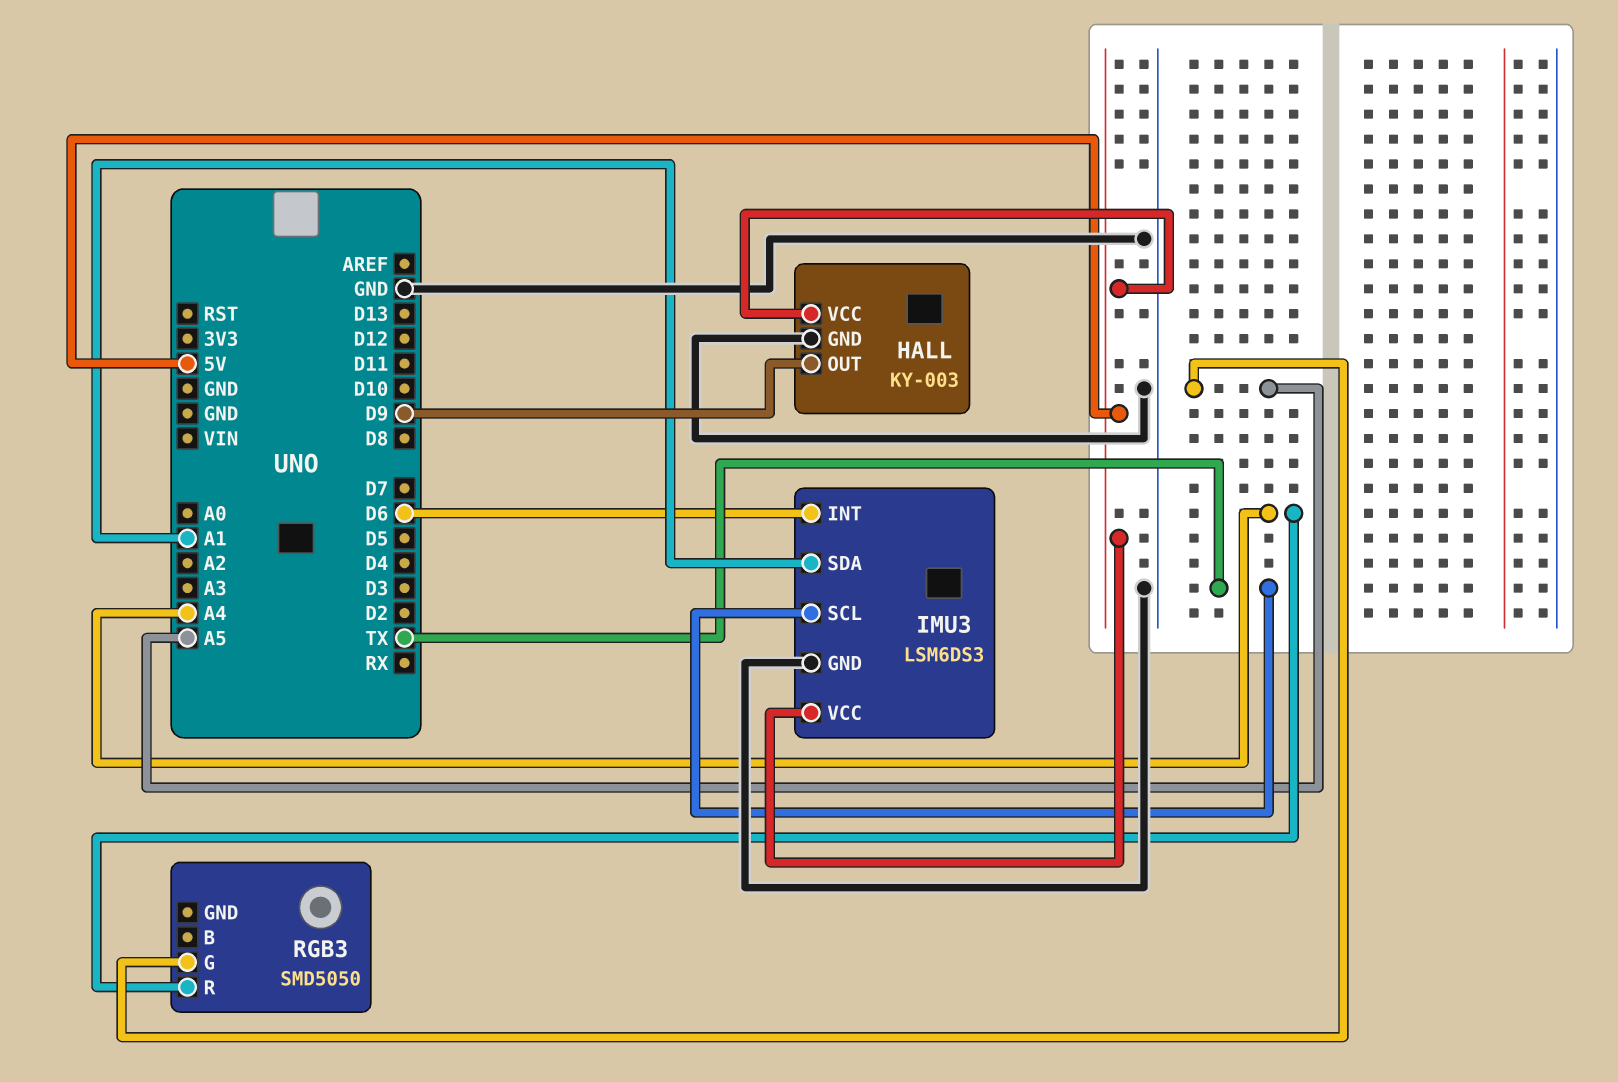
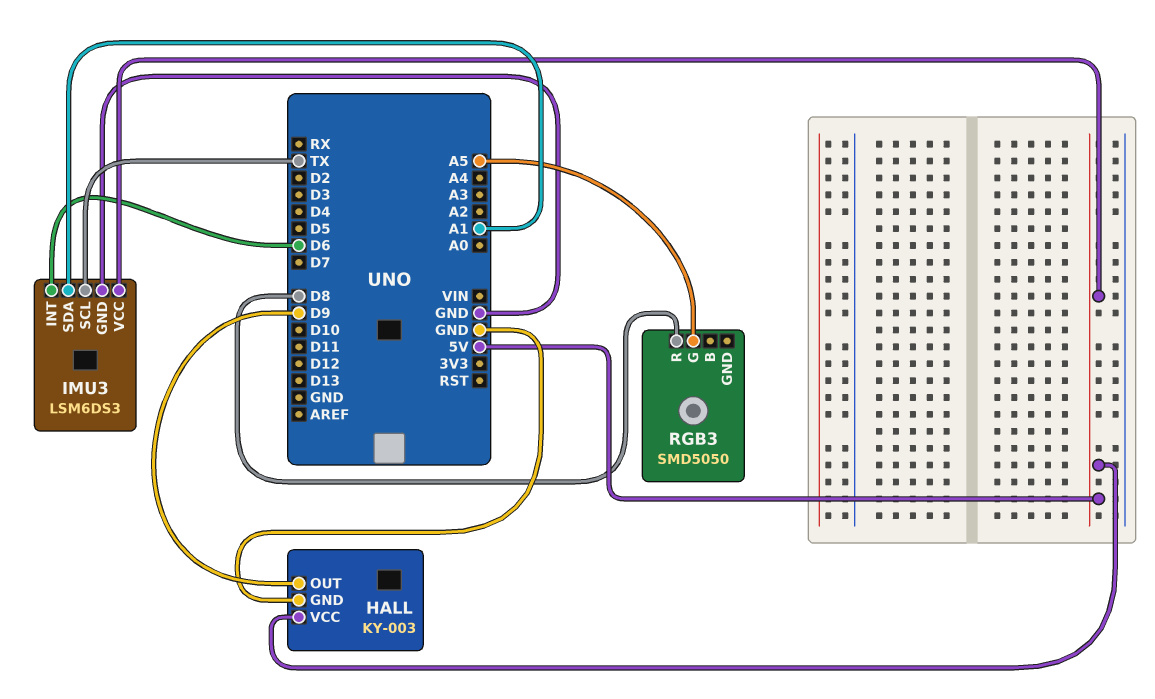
RGB3 pin R: A4 -> D8

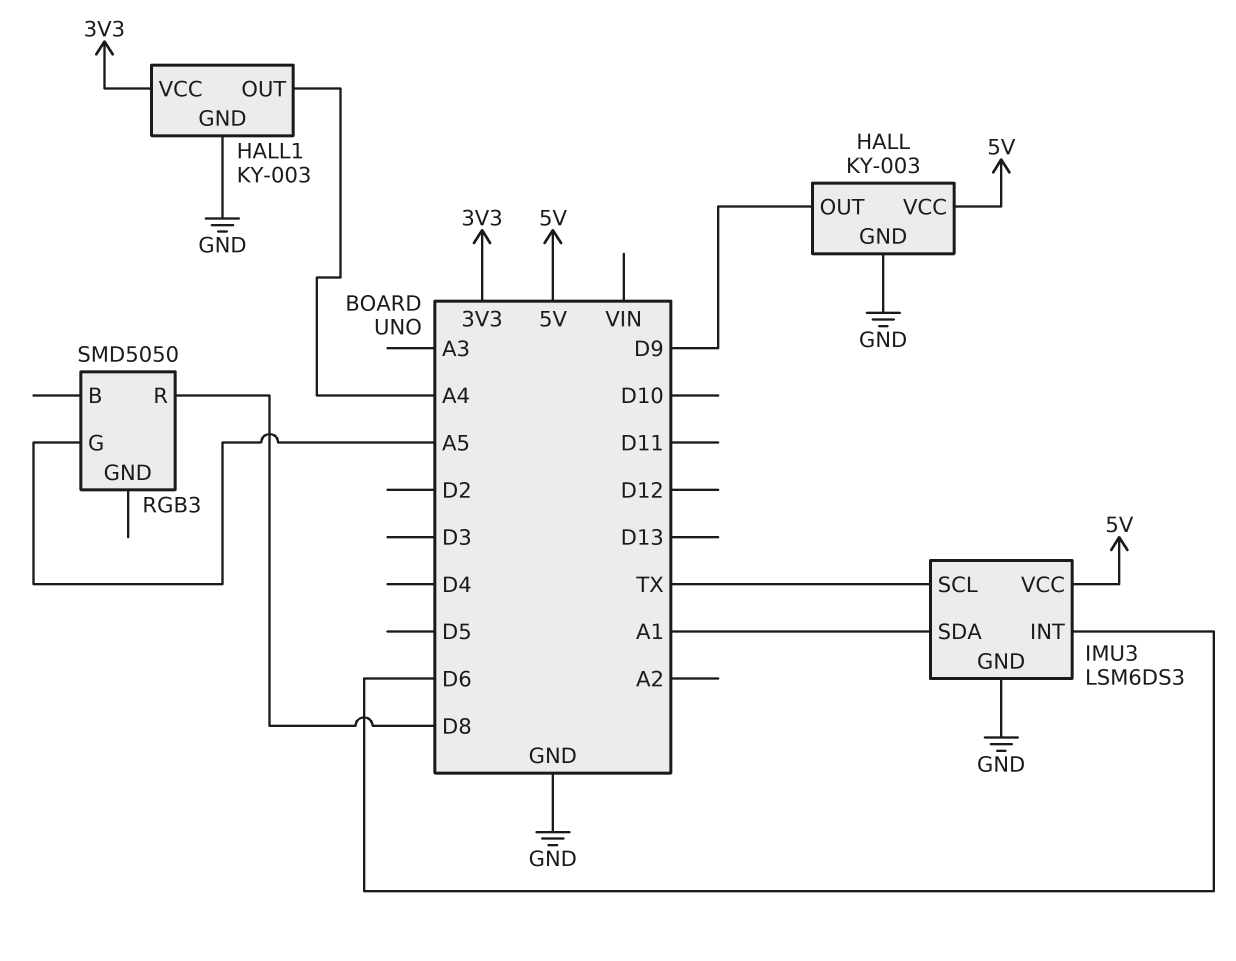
HALL1: none -> KY-003
HALL1 pin GND: none -> GND
HALL1 pin OUT: none -> A4
HALL1 pin VCC: none -> 3V3

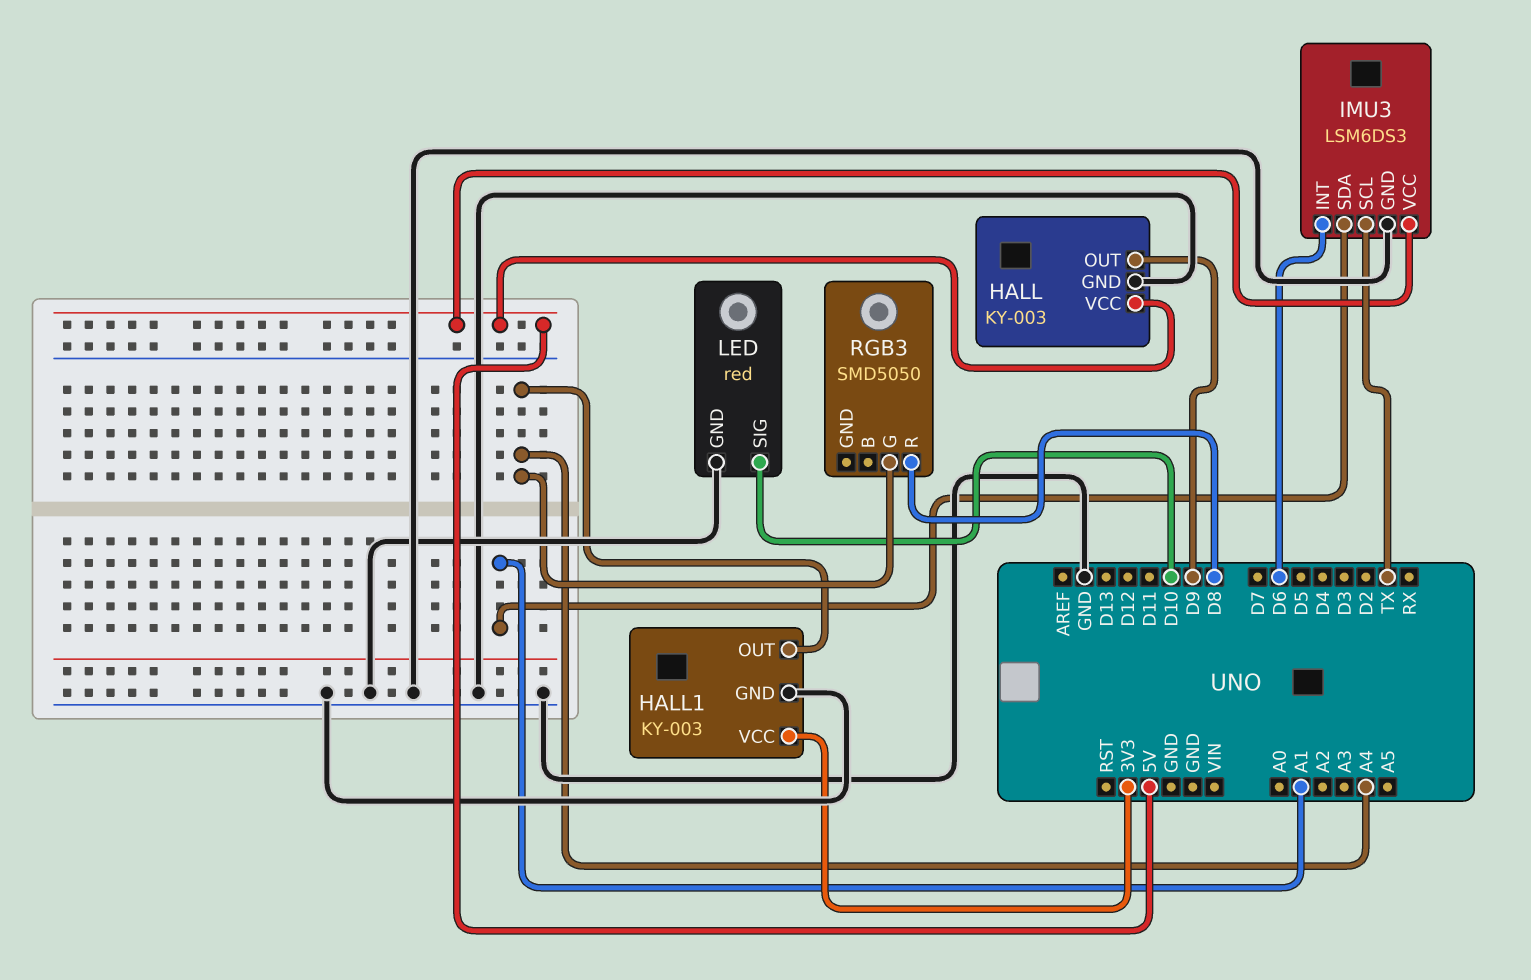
LED: none -> red
LED pin GND: none -> GND
LED pin SIG: none -> D10
RGB3 pin G: A5 -> A4

